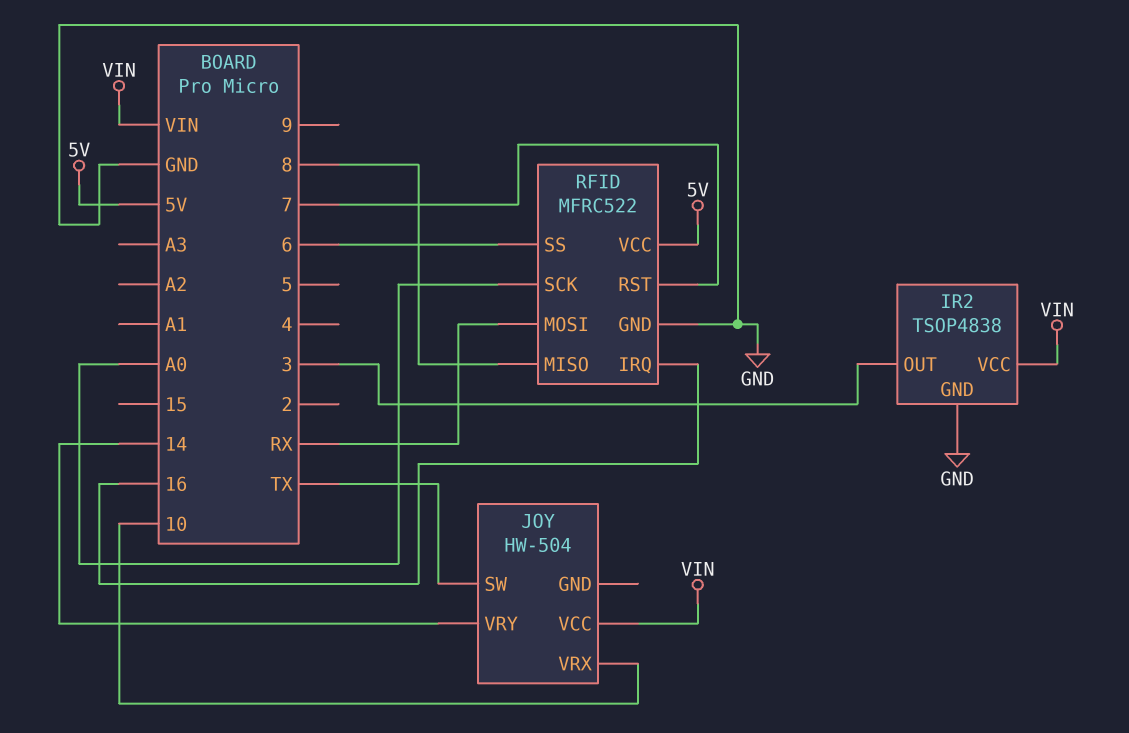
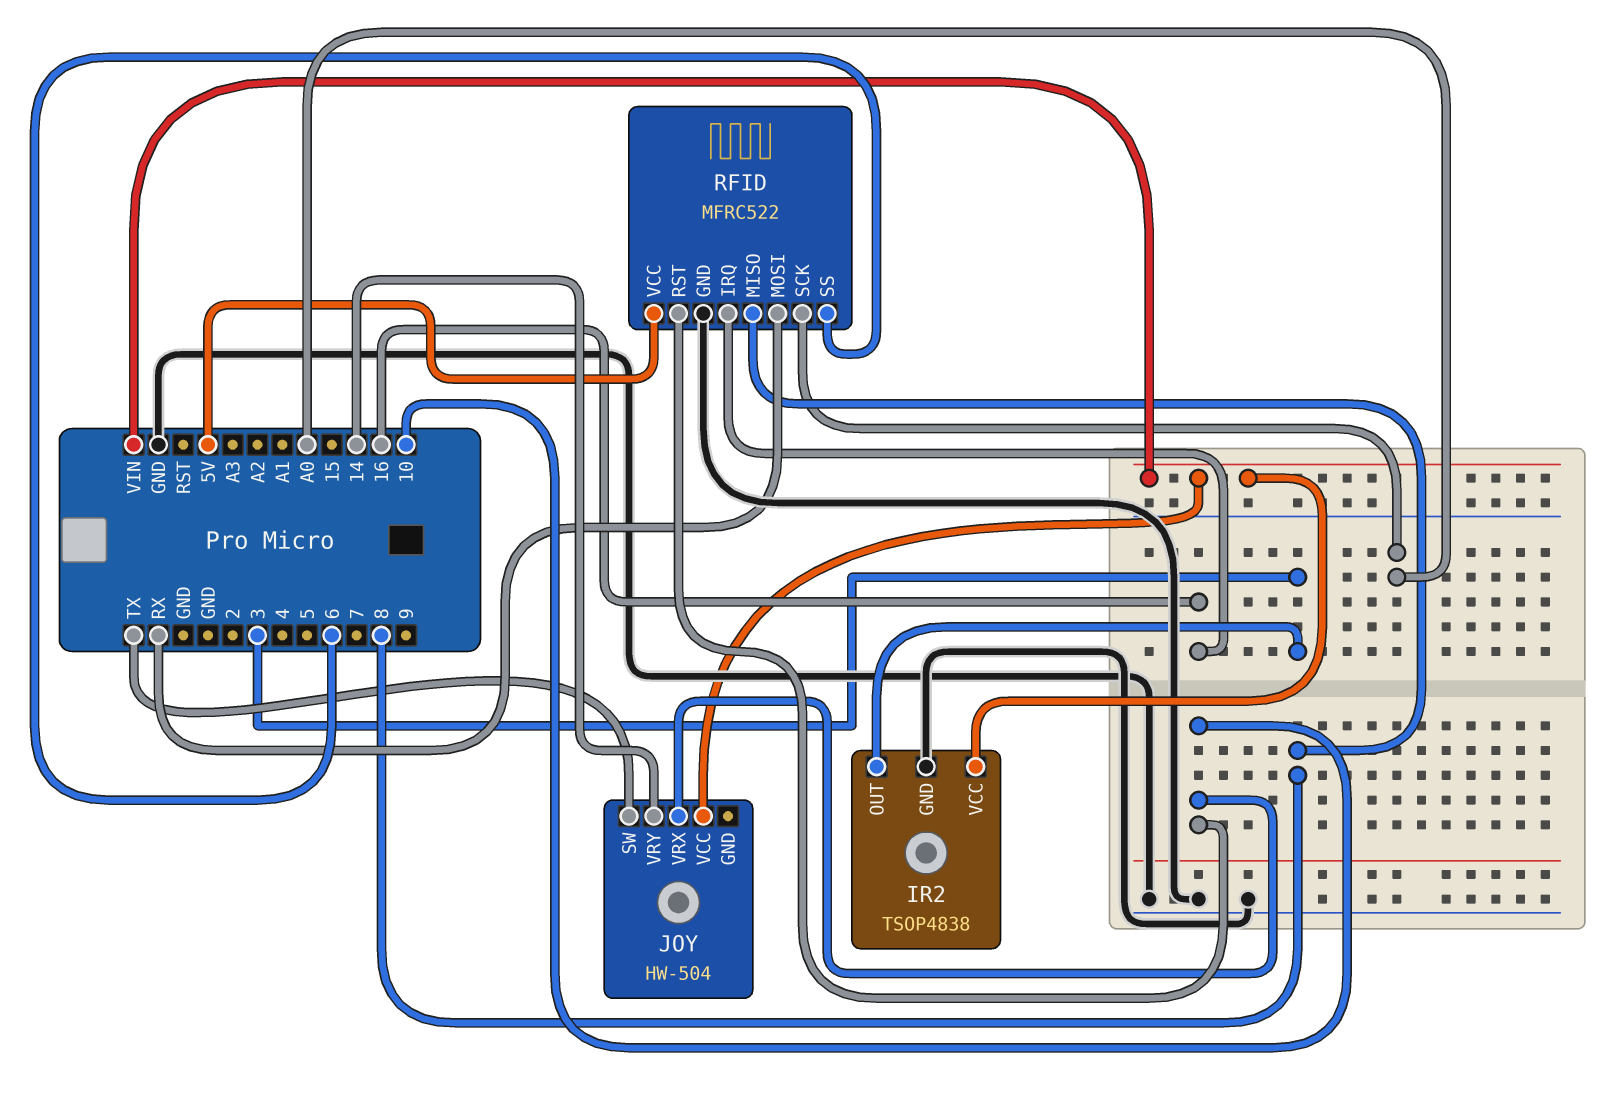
RFID pin RST: 7 -> 10

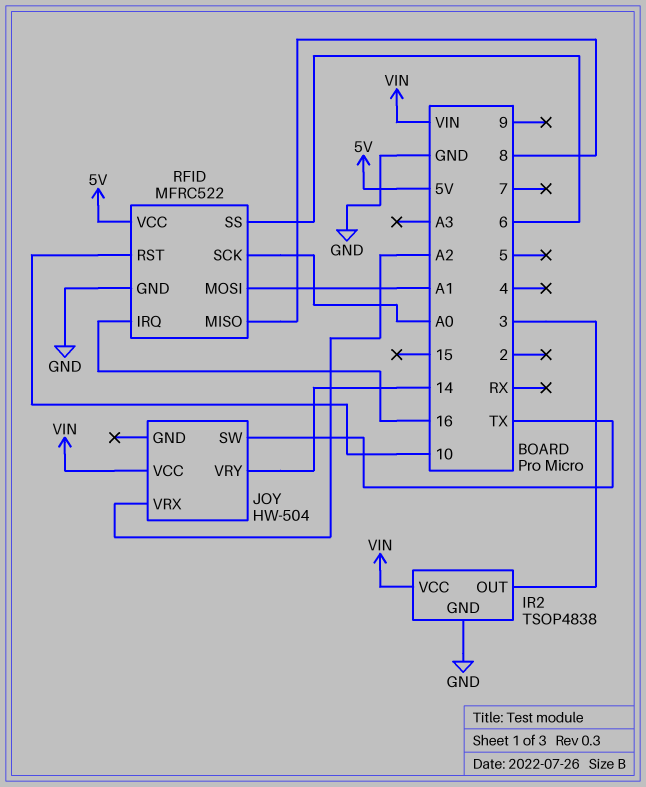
JOY pin VRX: 10 -> A2
RFID pin MOSI: RX -> A1

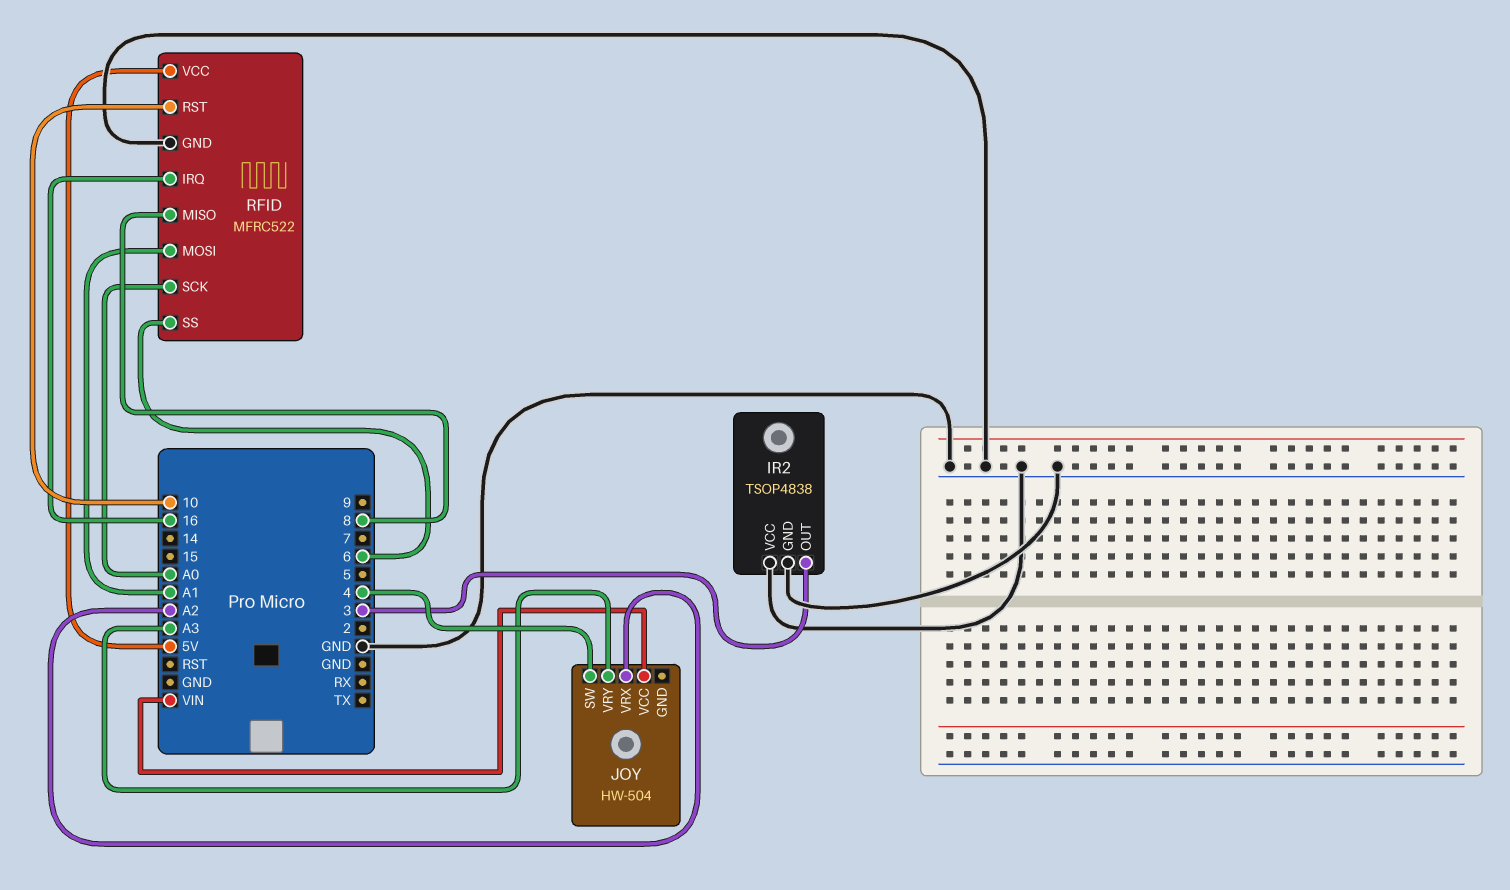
IR2 pin VCC: VIN -> GND
JOY pin SW: TX -> 4
JOY pin VRY: 14 -> A3

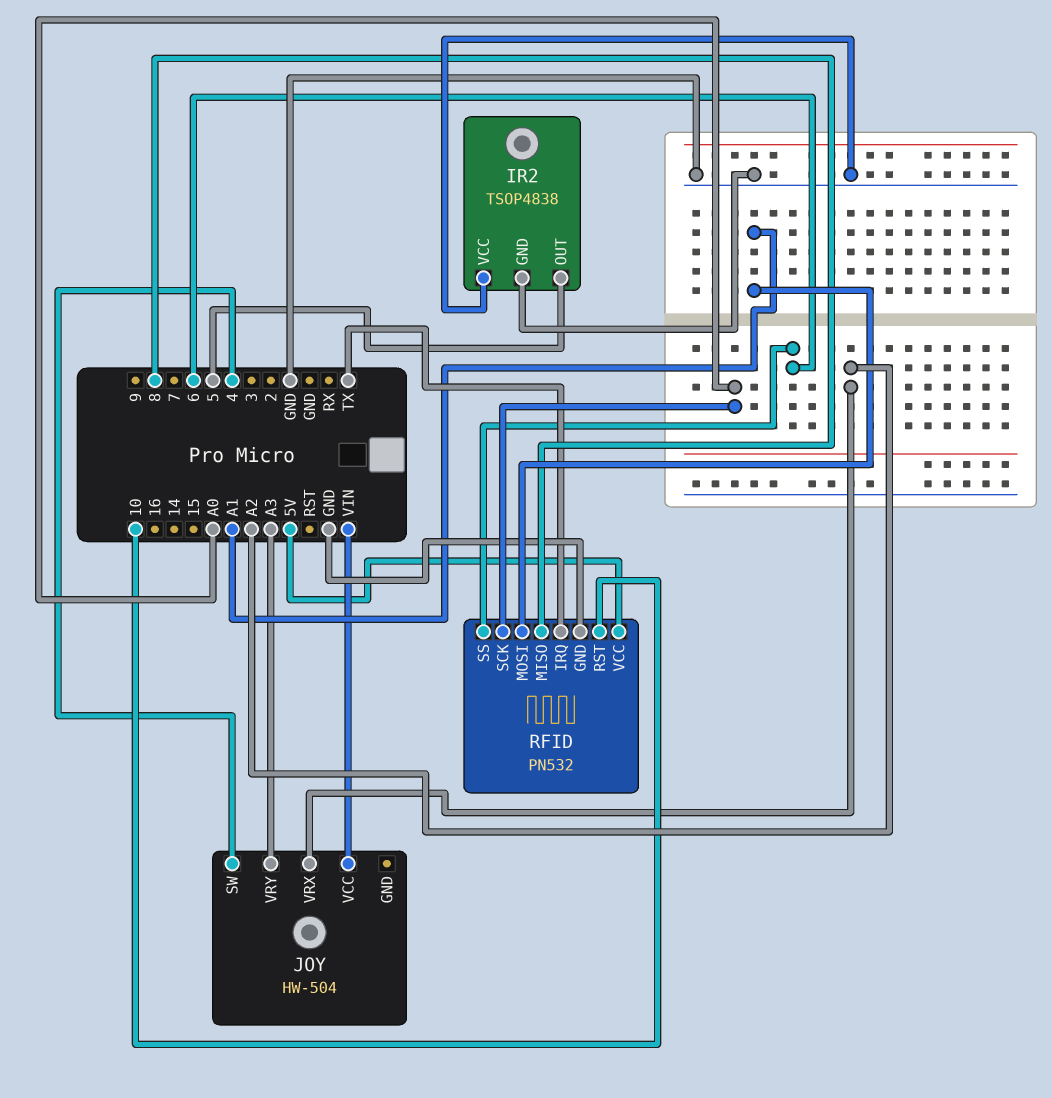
IR2 pin OUT: 3 -> 5
RFID: MFRC522 -> PN532
RFID pin IRQ: 16 -> TX

